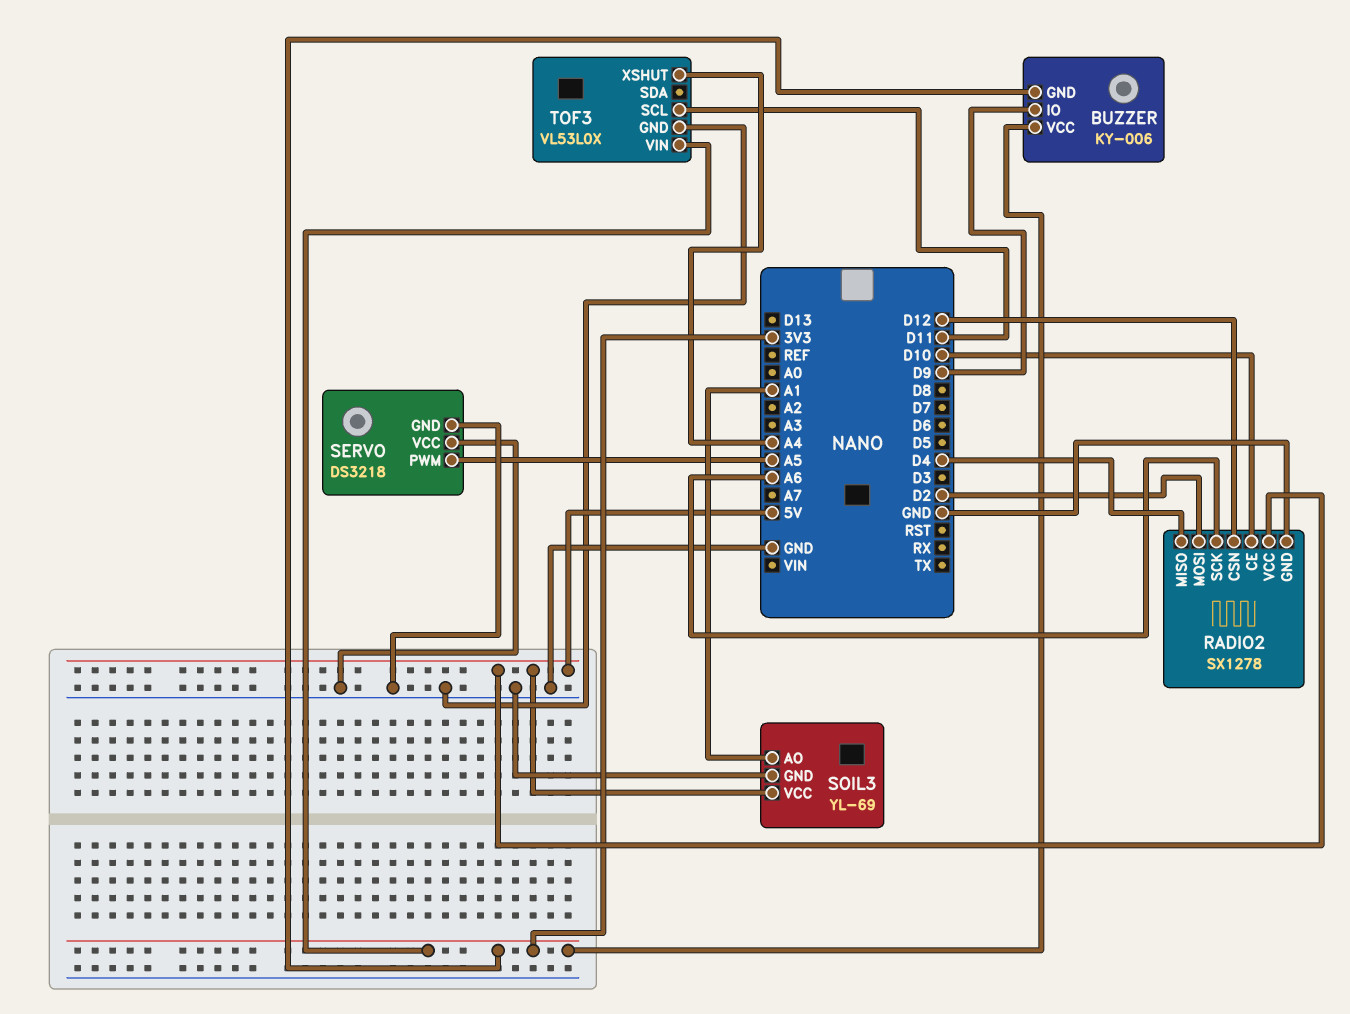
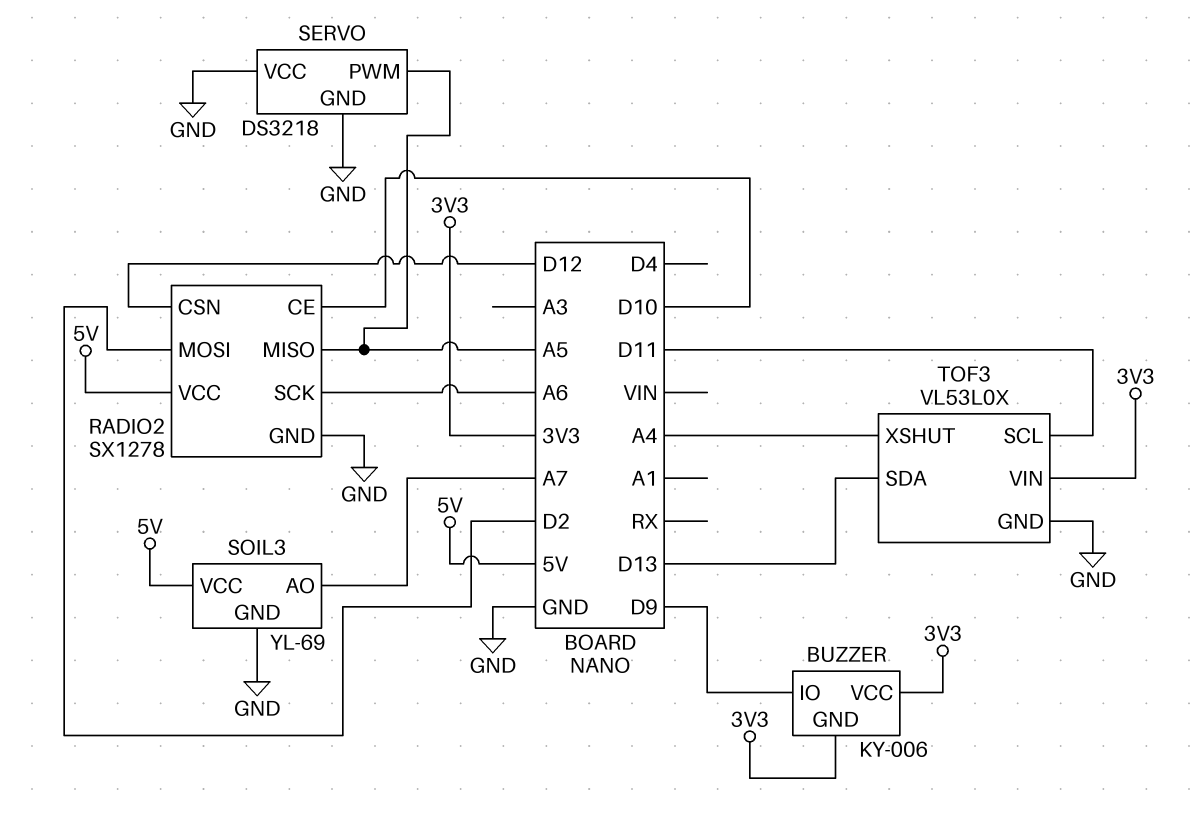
RADIO2 pin MISO: D4 -> A5
SOIL3 pin AO: A1 -> A7
TOF3 pin SDA: none -> D13

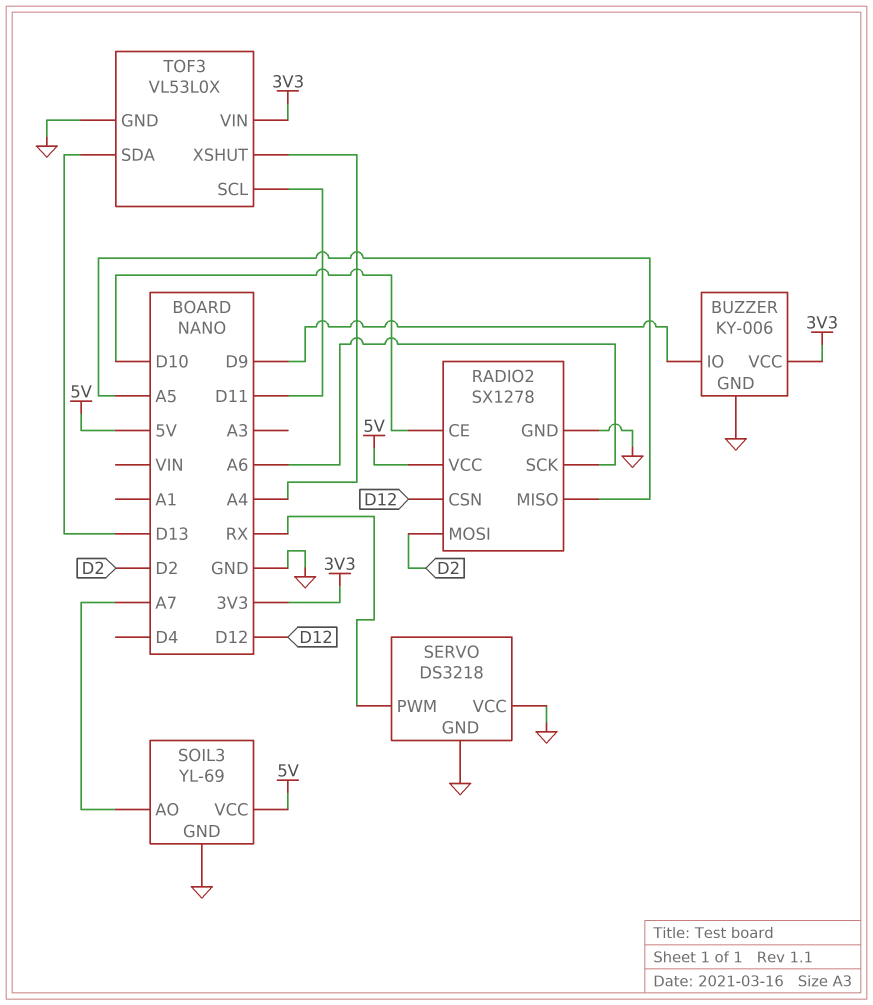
BUZZER pin GND: 3V3 -> GND
SERVO pin PWM: A5 -> RX

